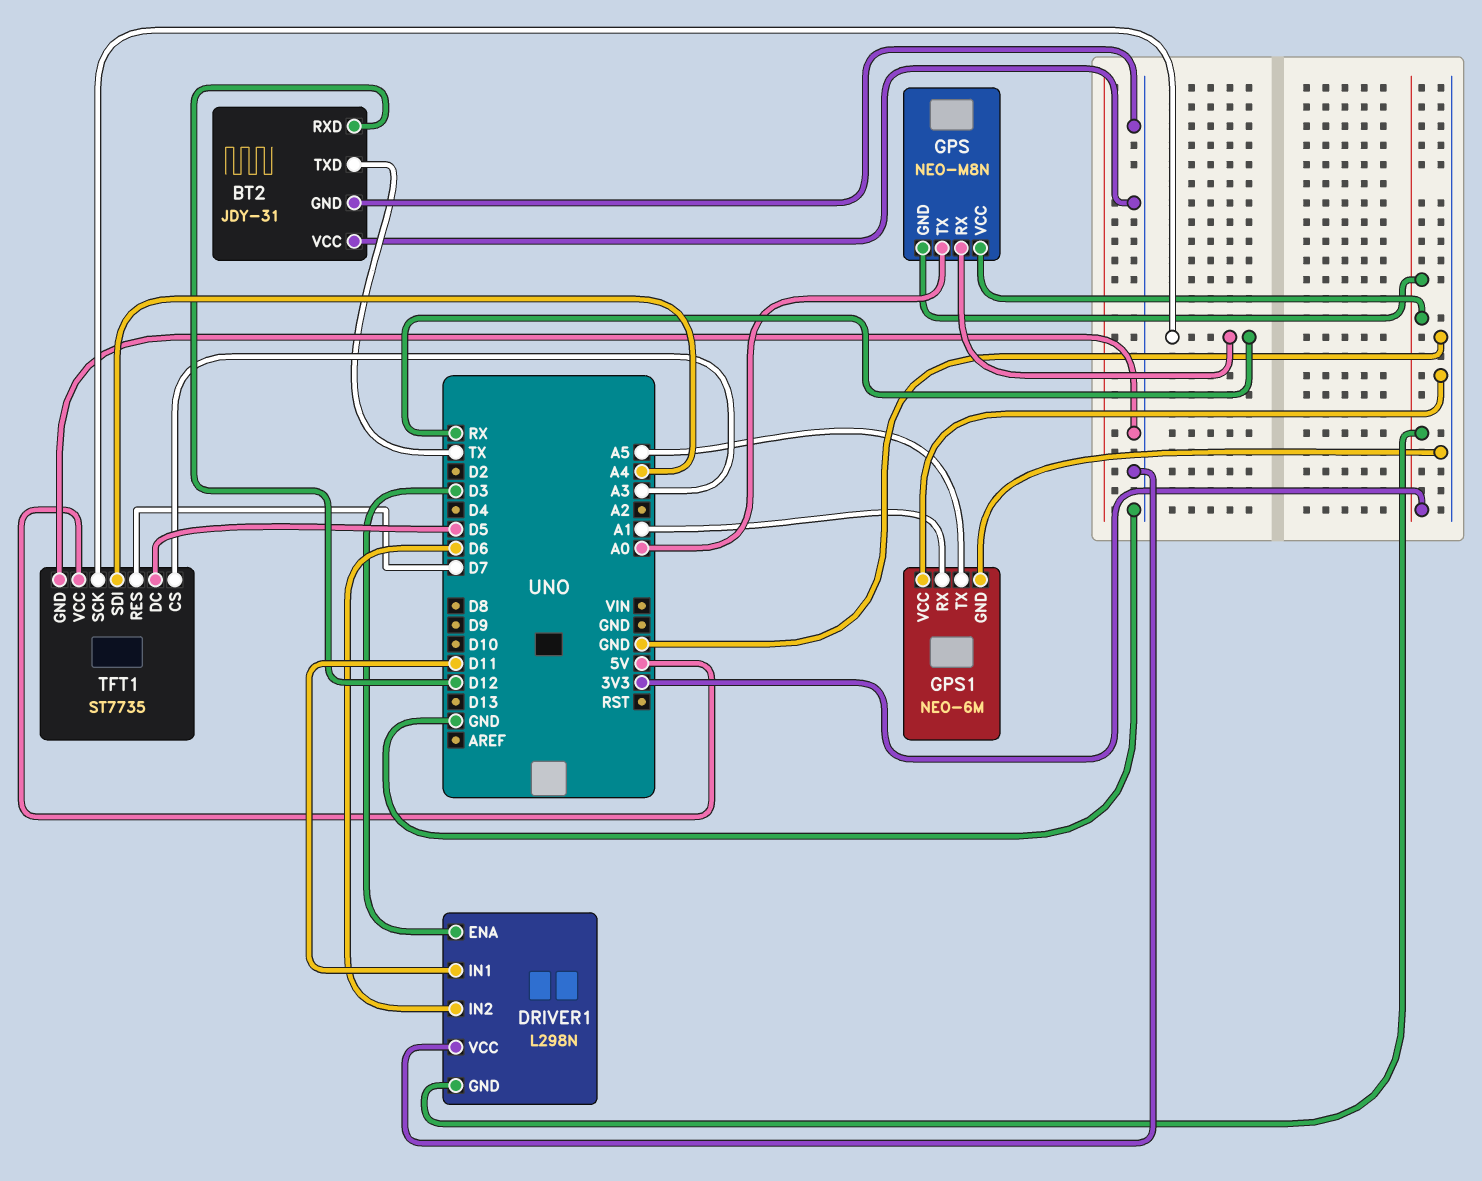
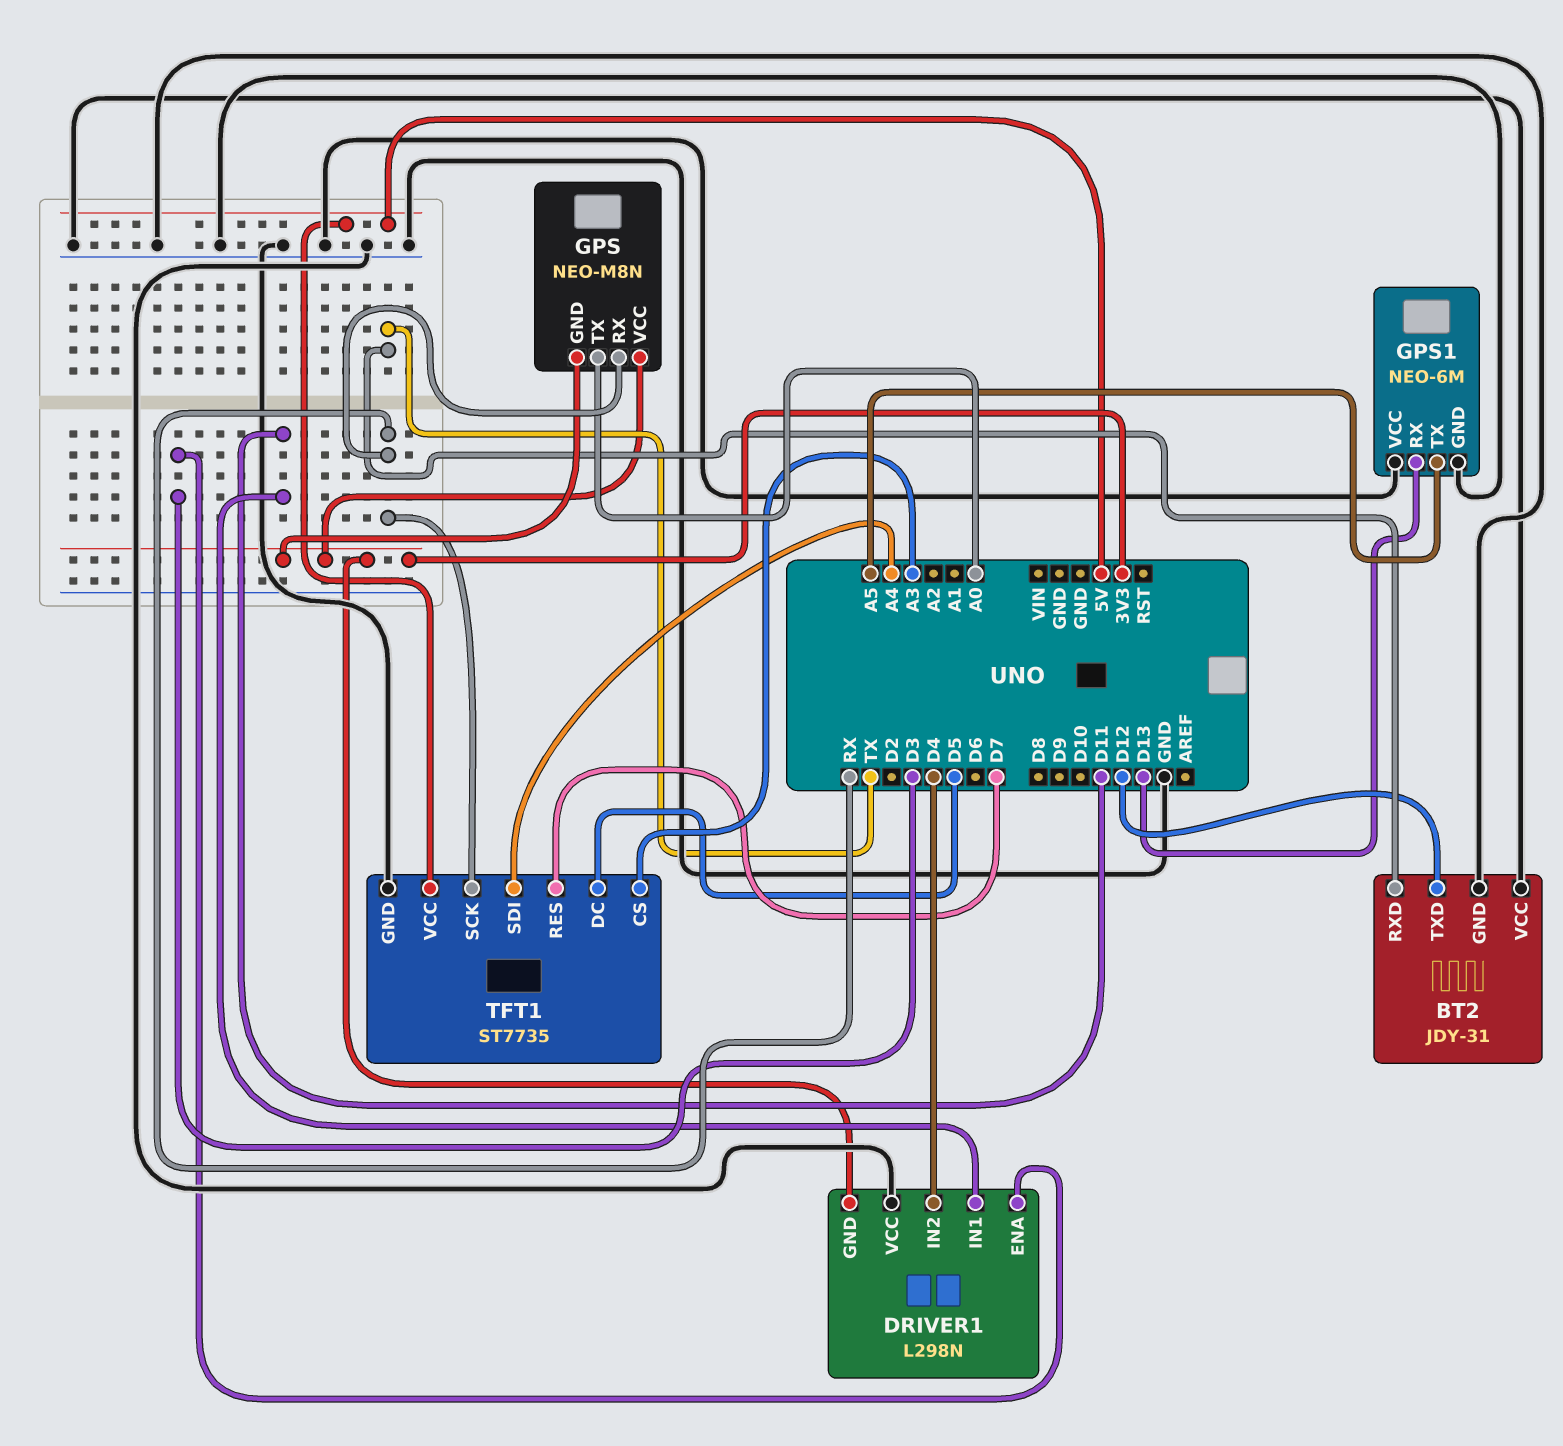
BT2 pin RXD: D12 -> TX
BT2 pin TXD: TX -> D12
DRIVER1 pin IN2: D6 -> D4
GPS1 pin RX: A1 -> D13

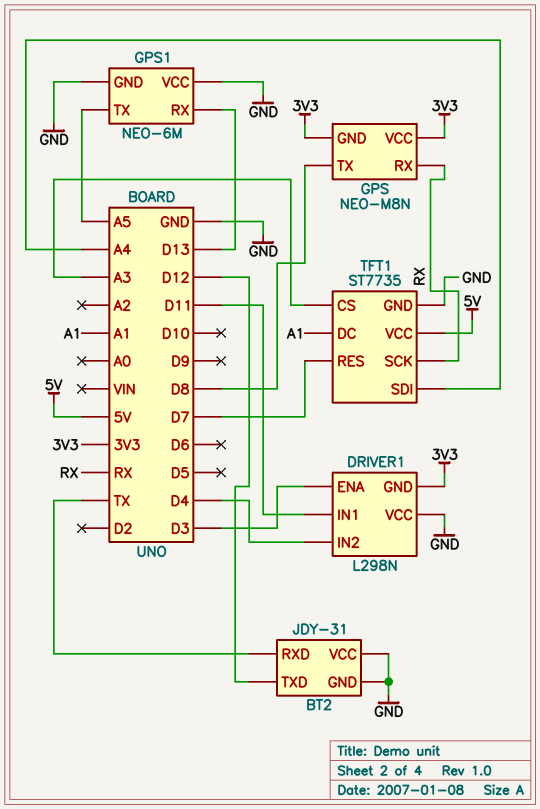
GPS pin TX: A0 -> D8
TFT1 pin DC: D5 -> A1

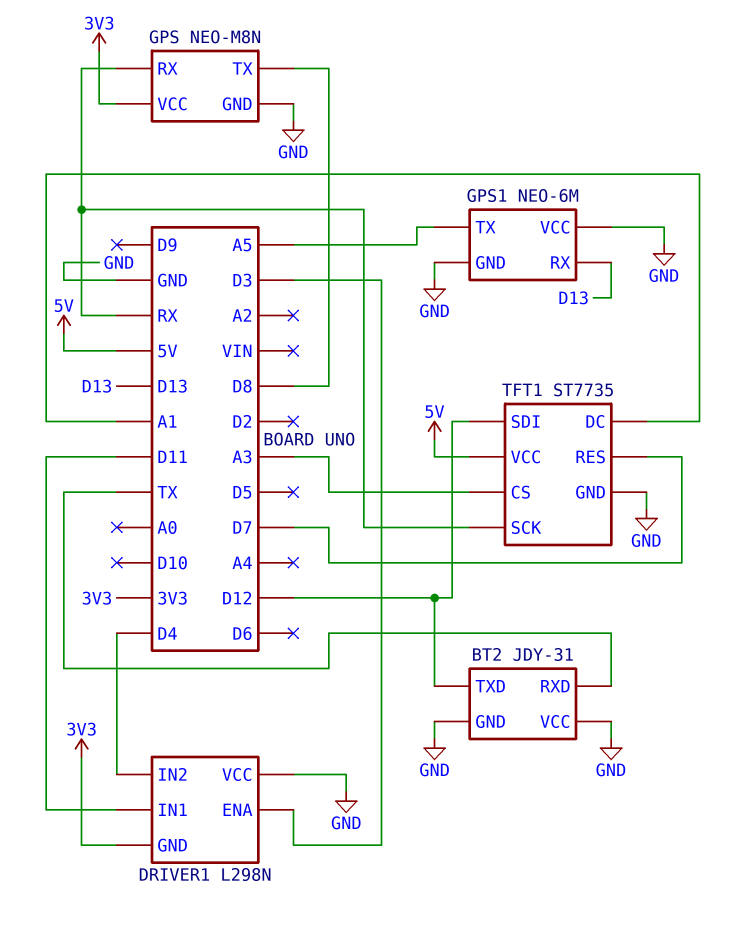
GPS pin GND: 3V3 -> GND
TFT1 pin SDI: A4 -> D12

